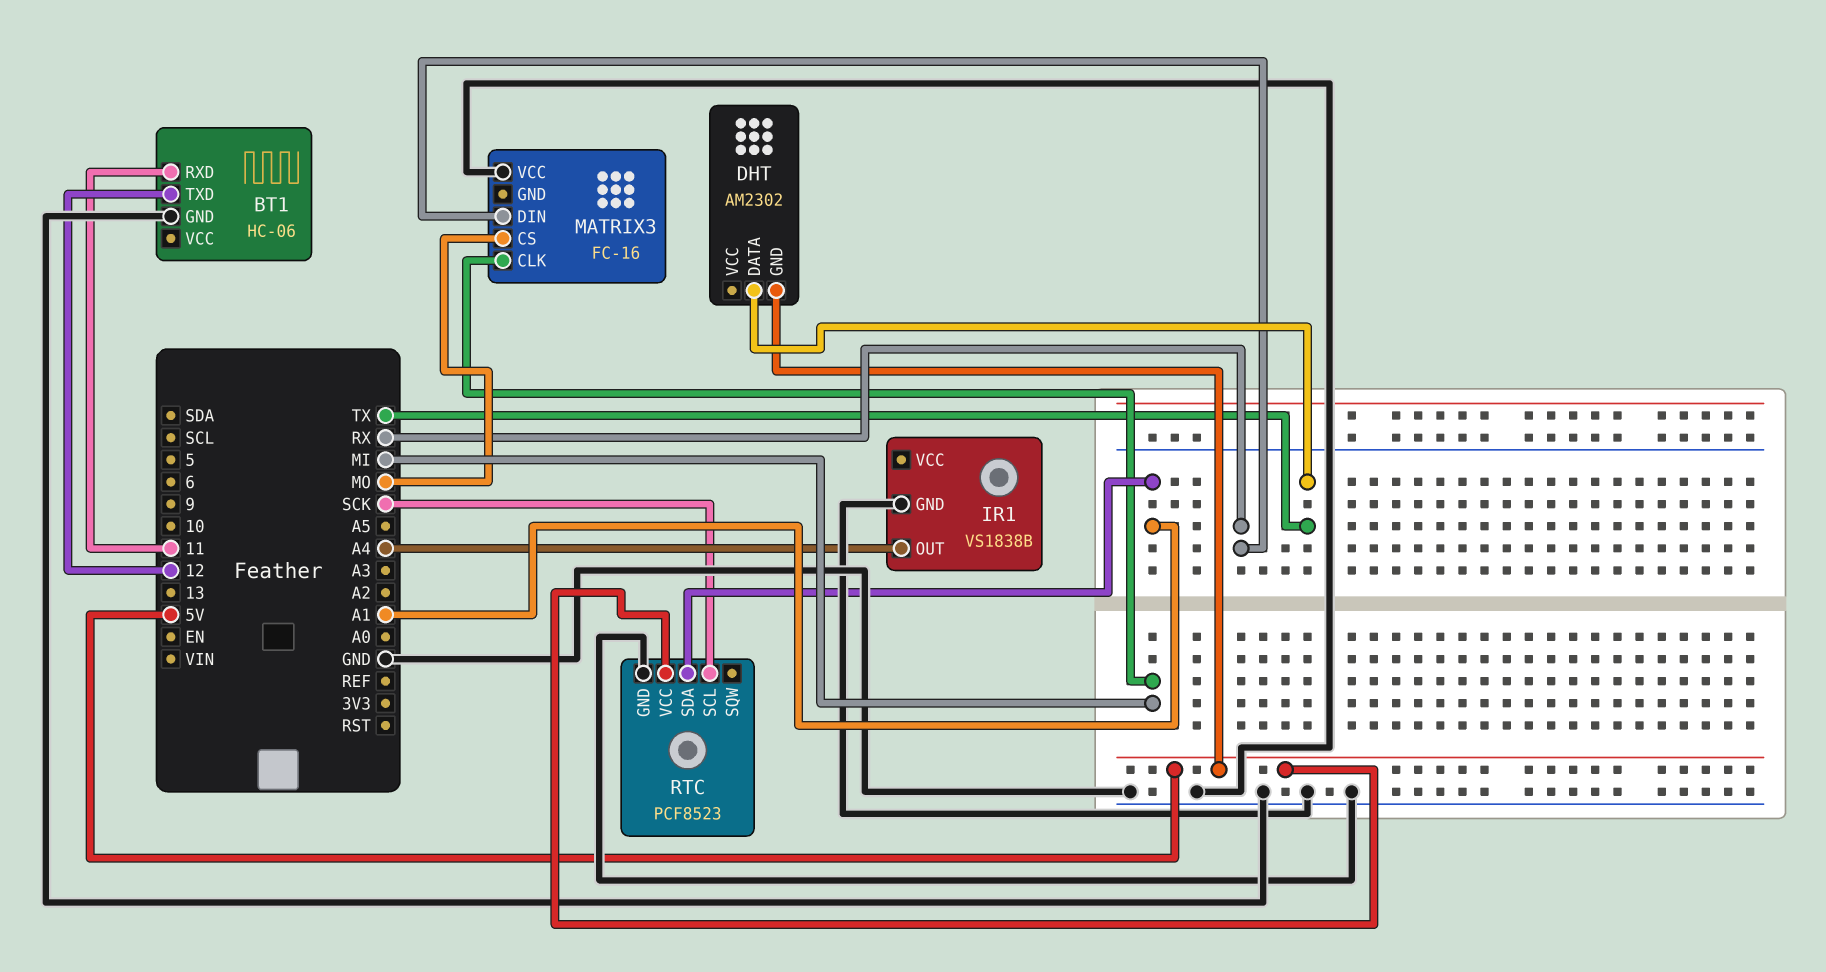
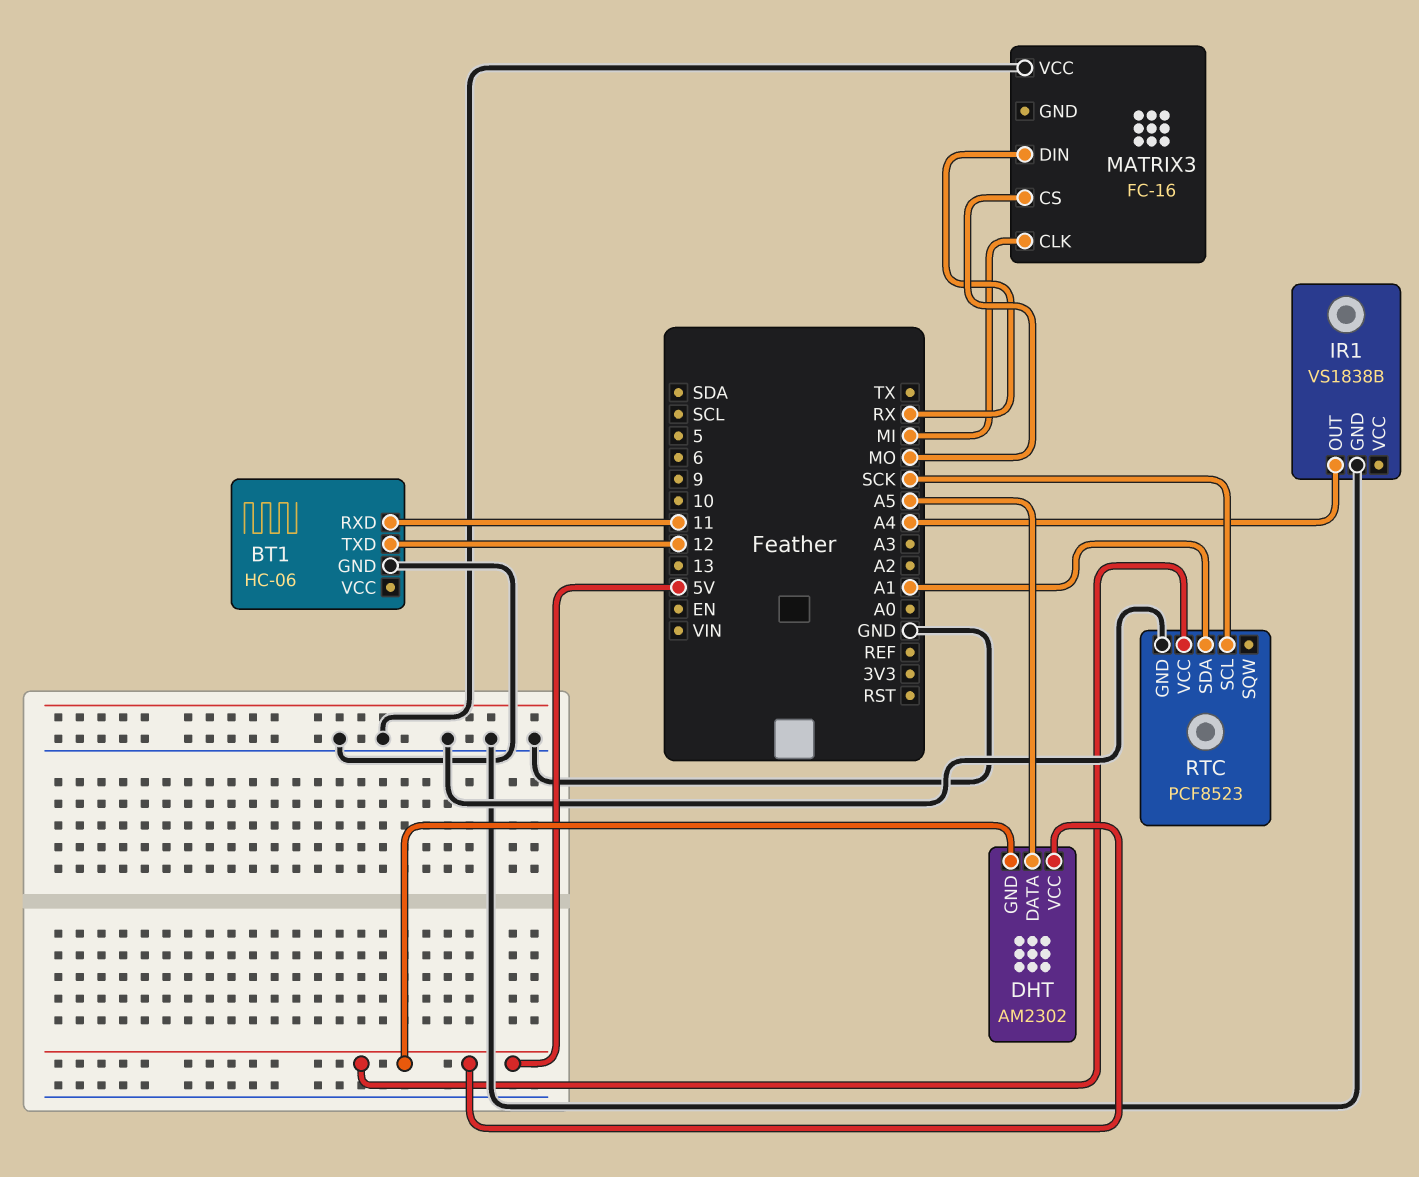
DHT pin DATA: TX -> A5
DHT pin VCC: none -> 5V

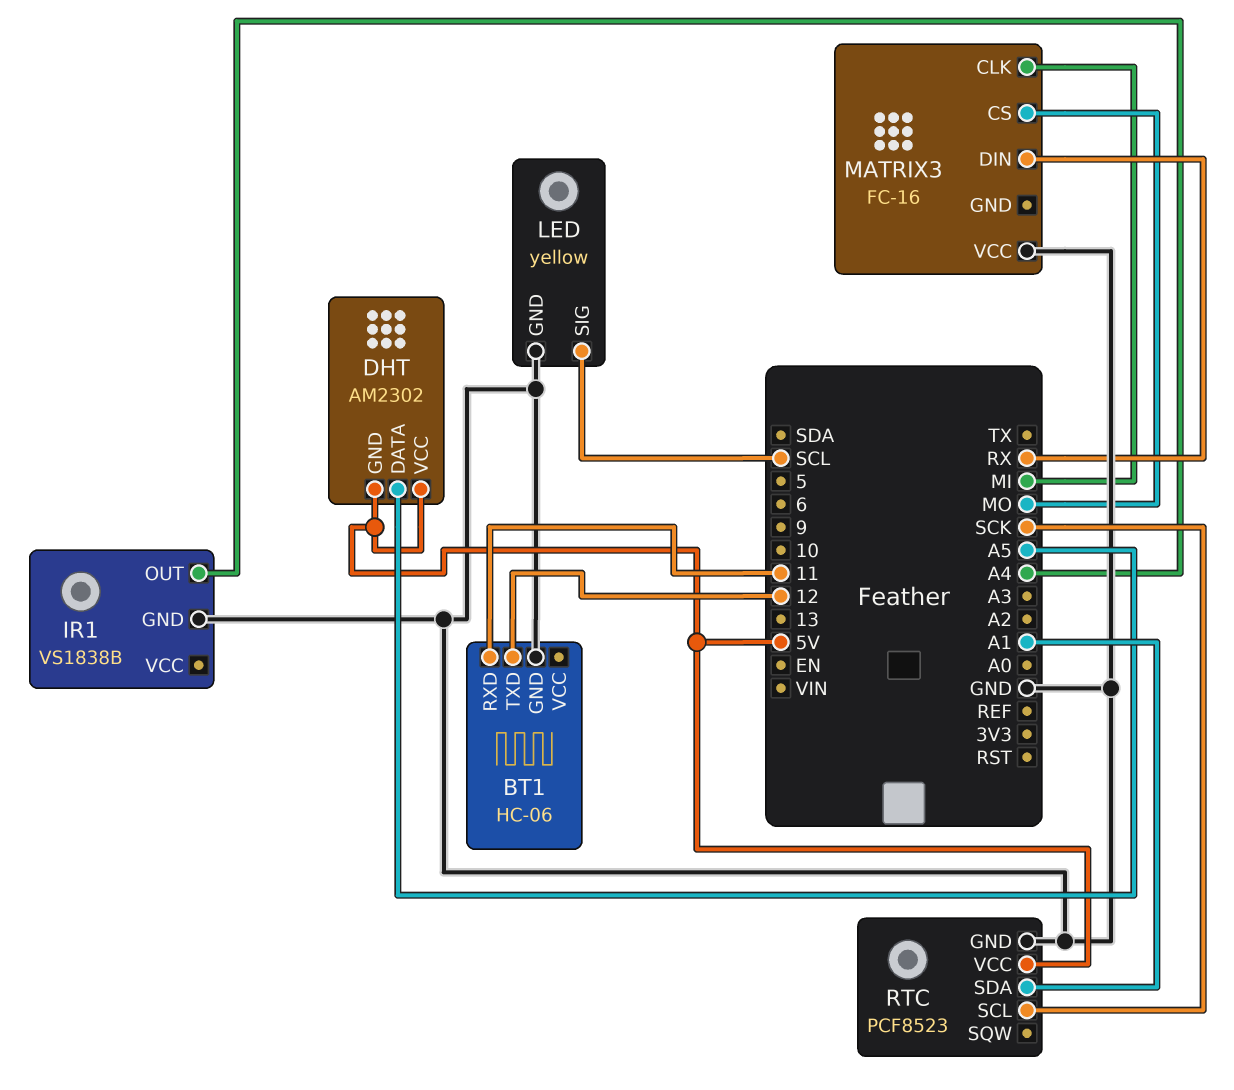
LED: none -> yellow
LED pin GND: none -> GND
LED pin SIG: none -> SCL

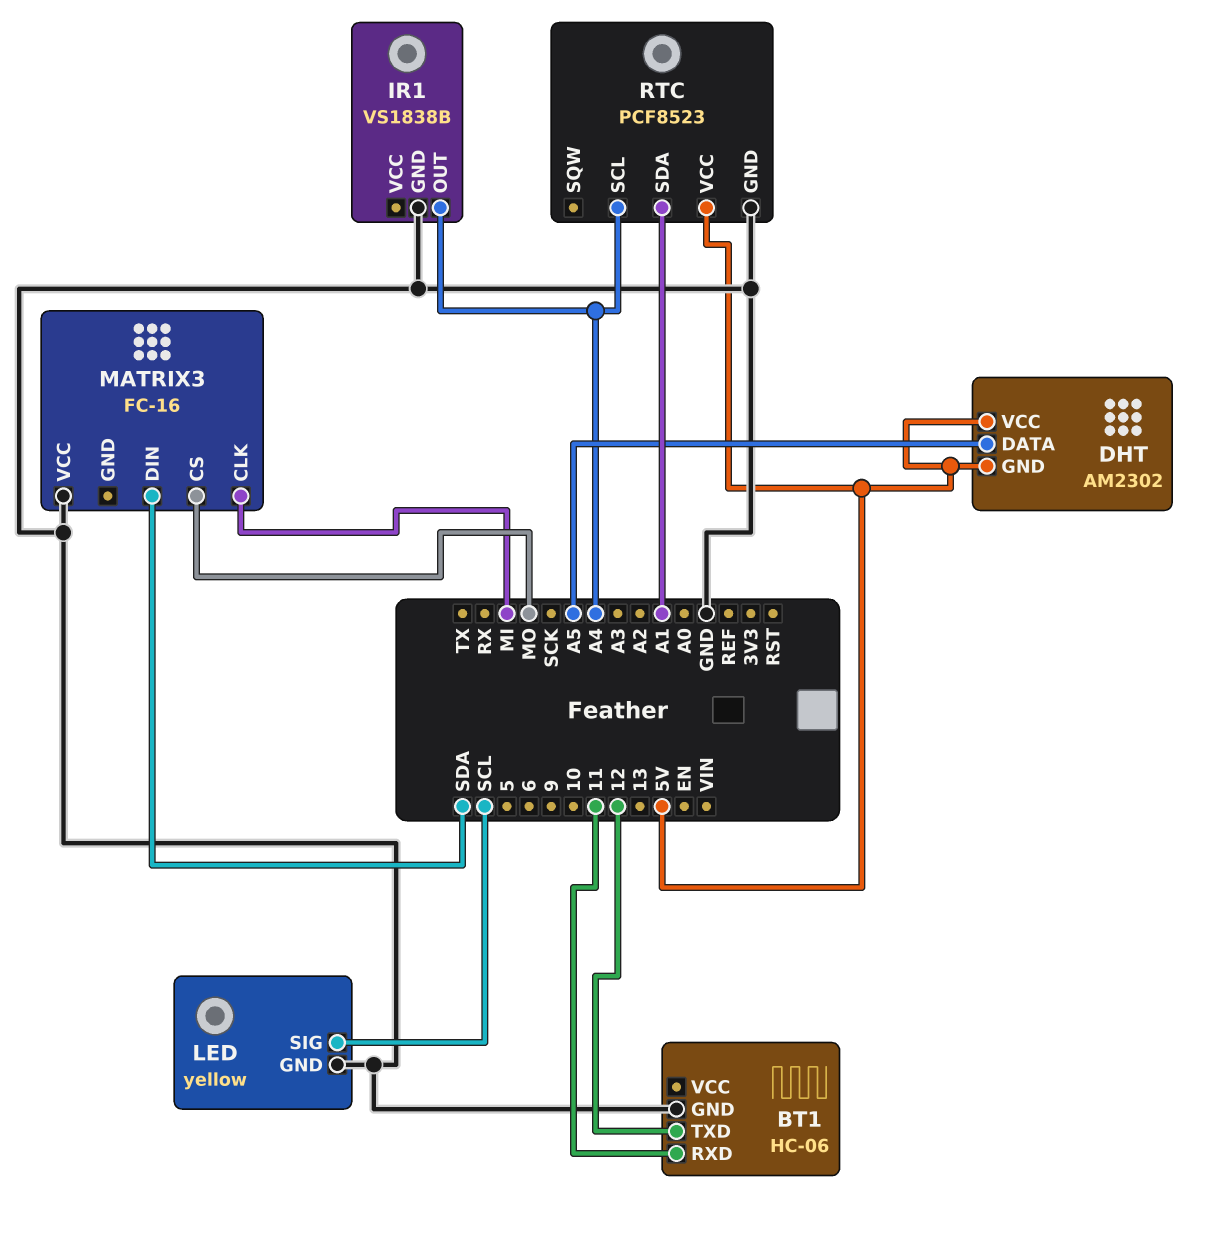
MATRIX3 pin DIN: RX -> SDA
RTC pin SCL: SCK -> A4

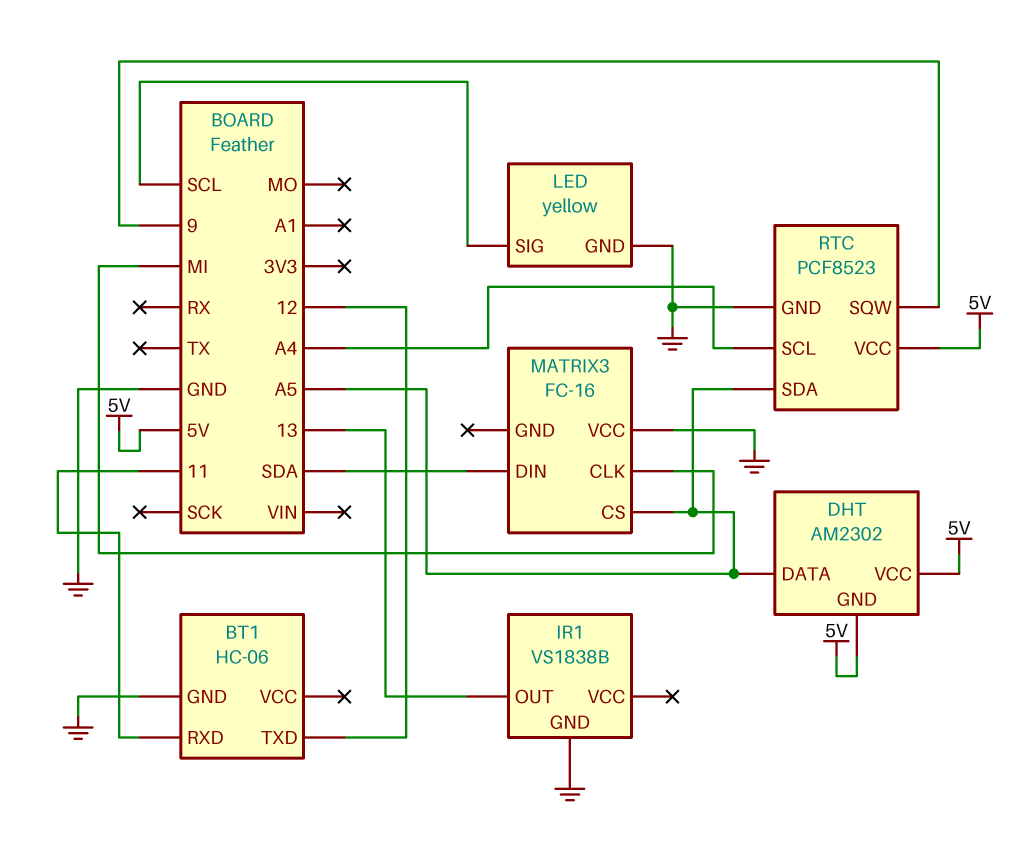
IR1 pin OUT: A4 -> 13
MATRIX3 pin CS: MO -> A5
RTC pin SDA: A1 -> A5
RTC pin SQW: none -> 9

